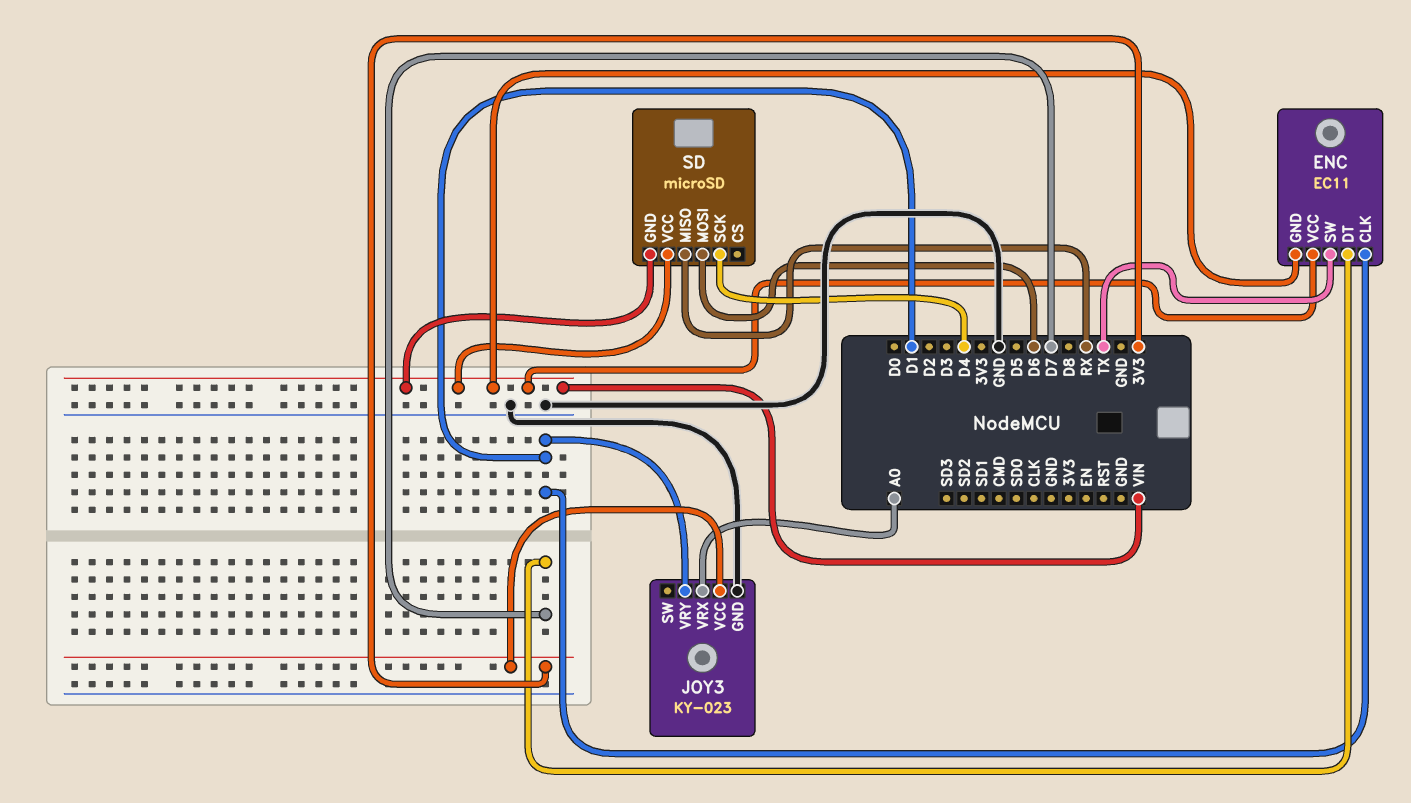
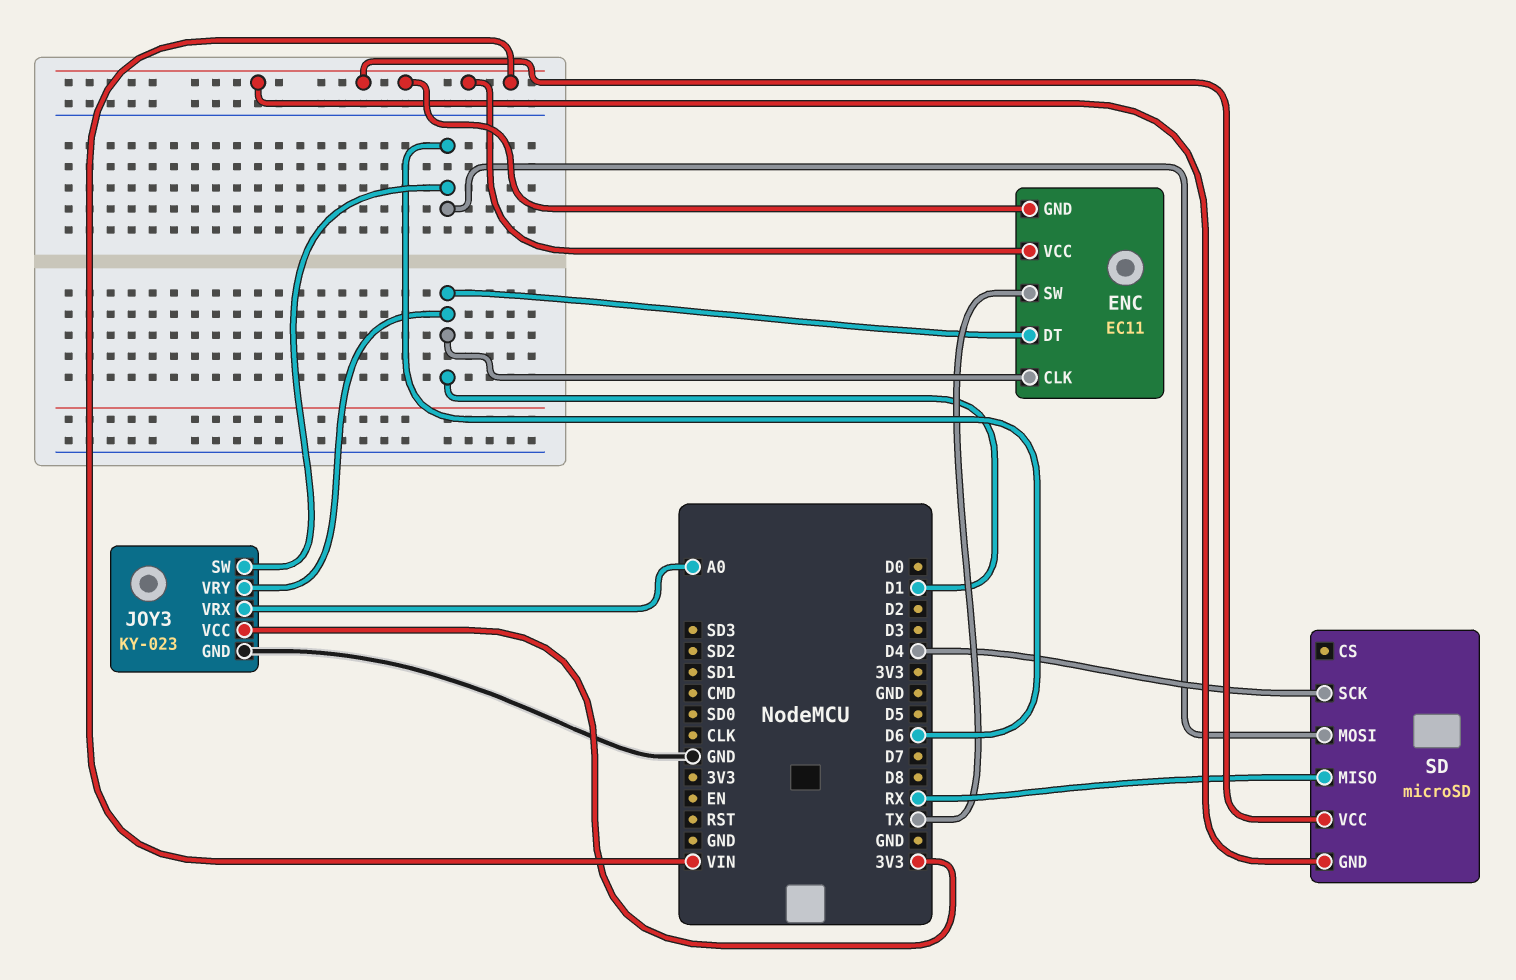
ENC pin DT: D7 -> D1
JOY3 pin SW: none -> D6

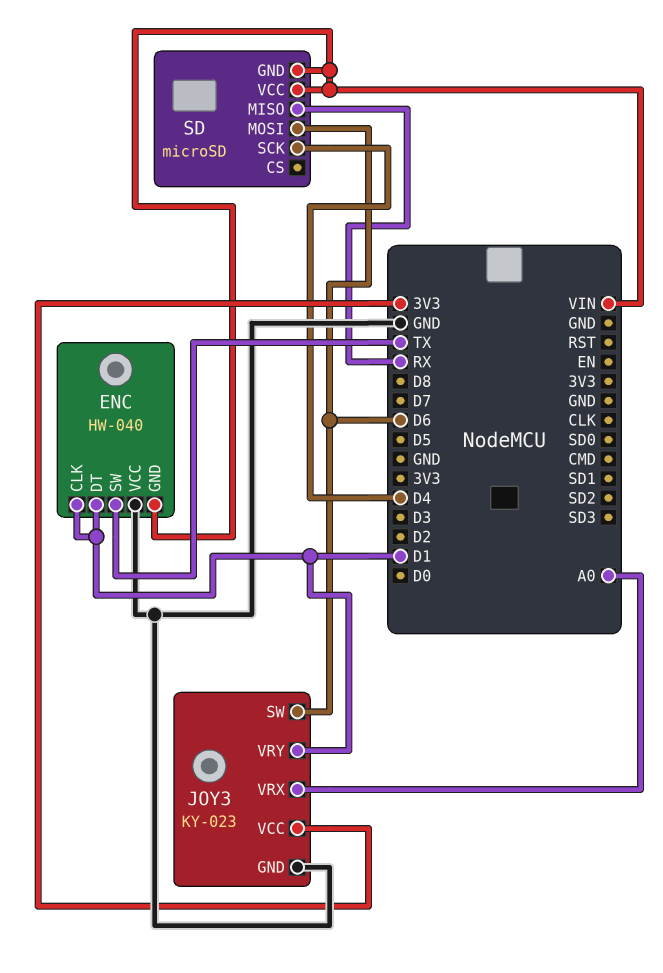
ENC: EC11 -> HW-040
ENC pin VCC: VIN -> GND

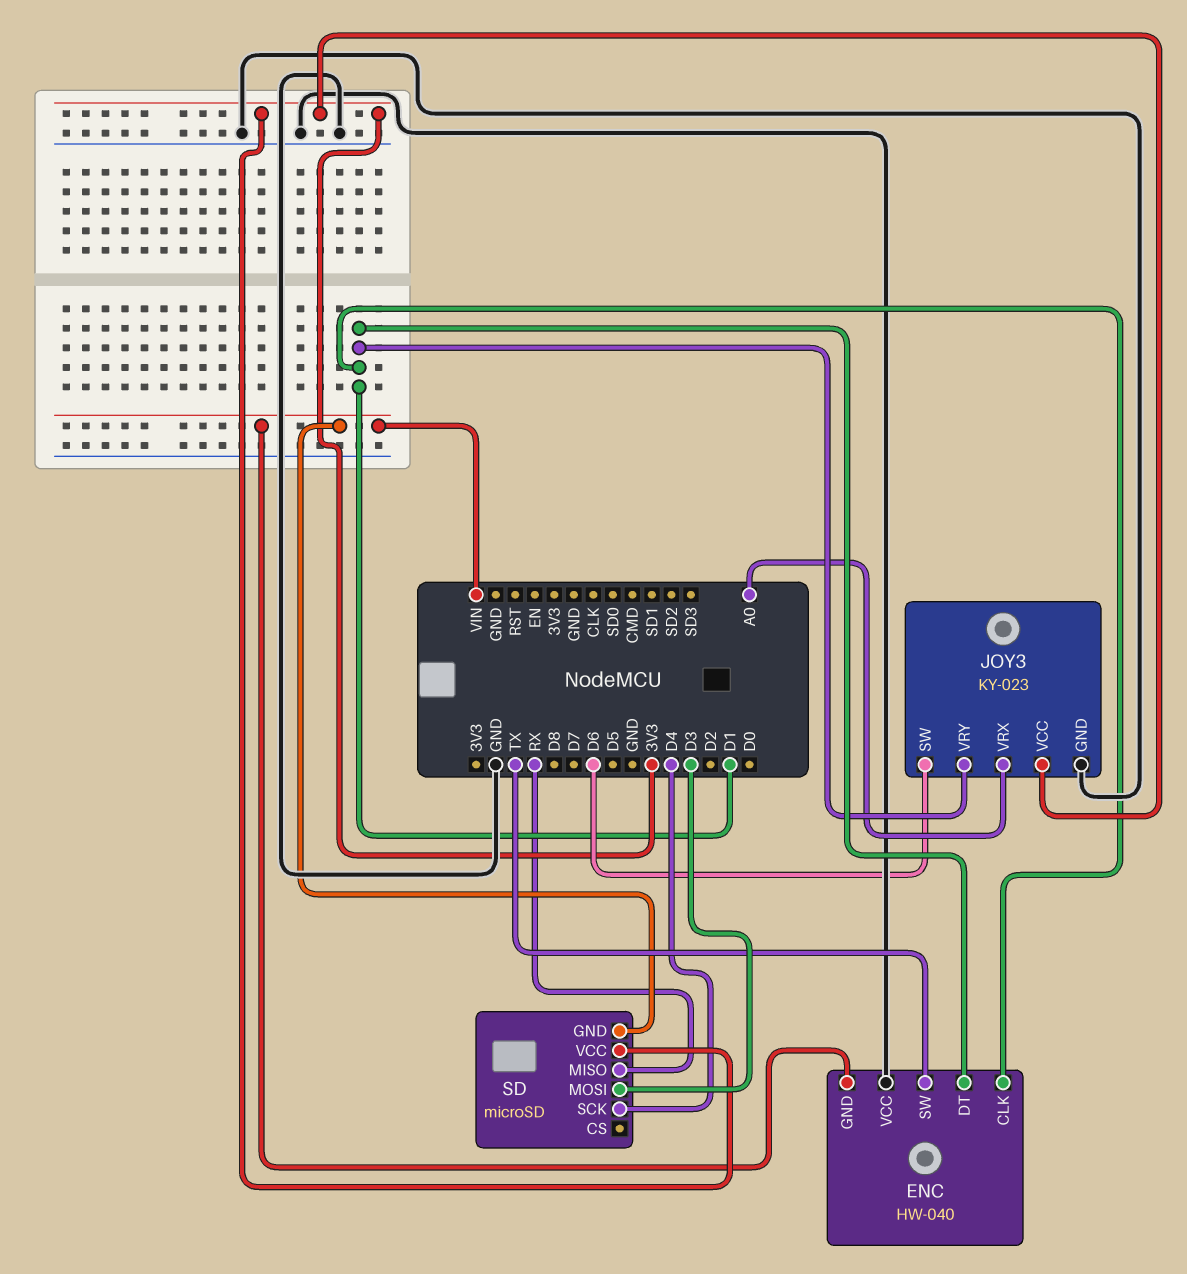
SD pin MOSI: D6 -> D3
SD pin VCC: VIN -> 3V3

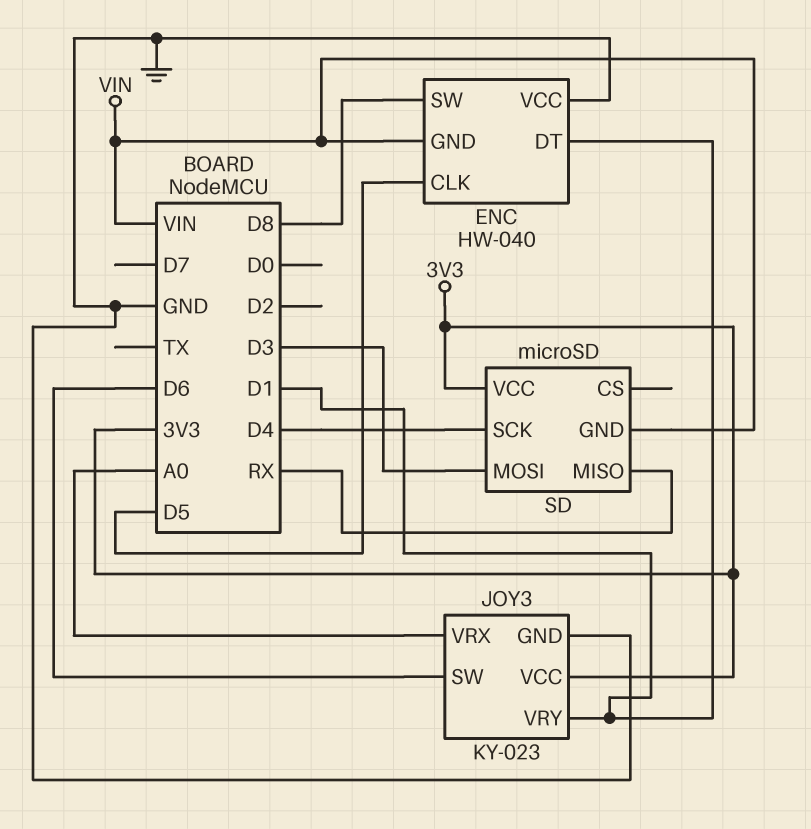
ENC pin CLK: D1 -> D5
ENC pin SW: TX -> D8

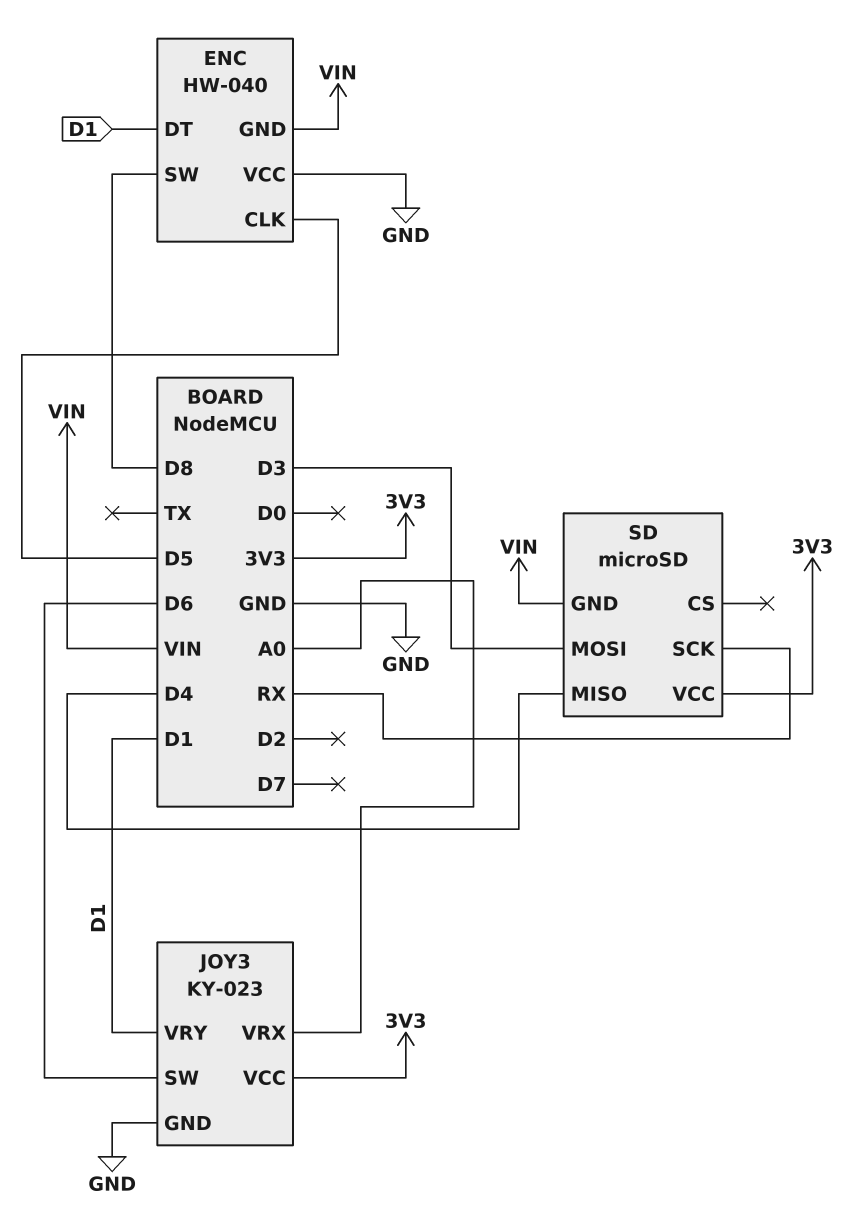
SD pin MISO: RX -> D4
SD pin SCK: D4 -> RX

